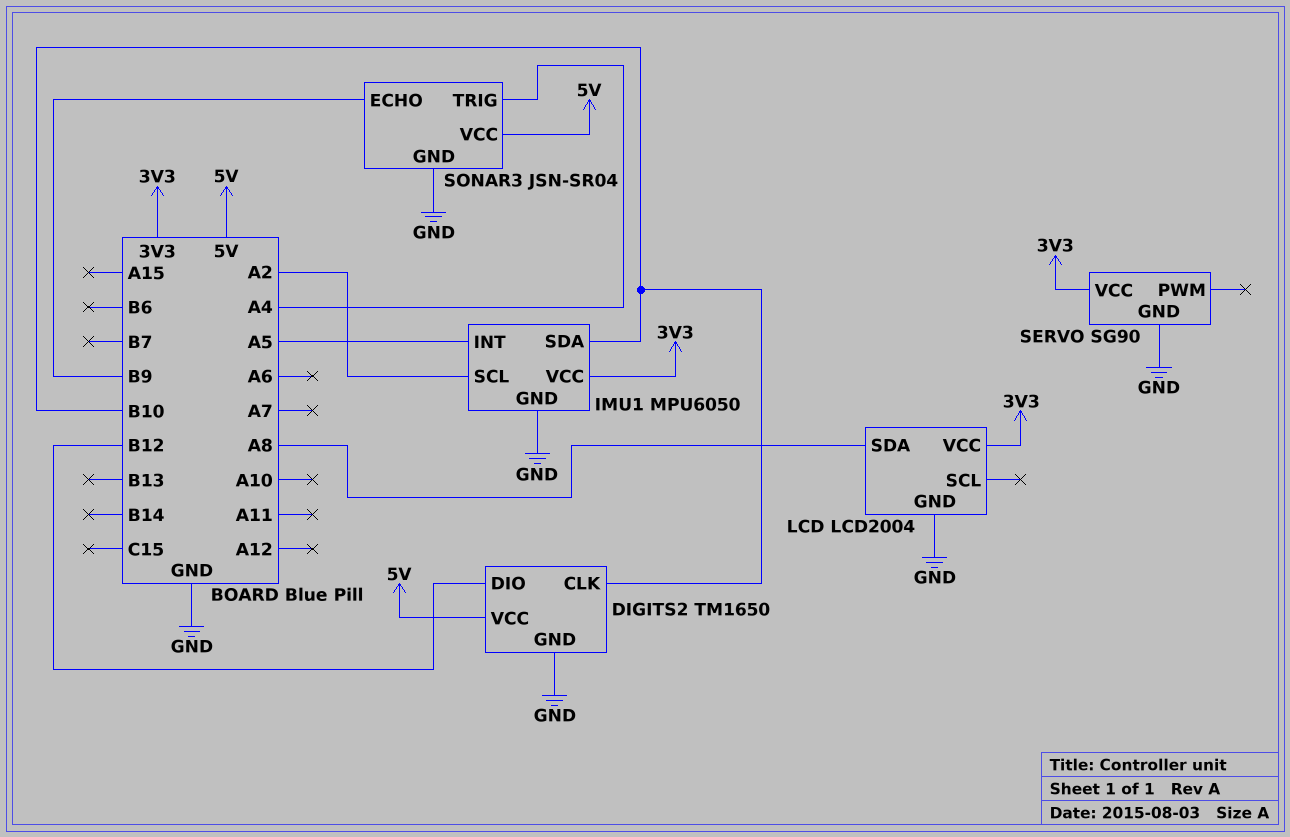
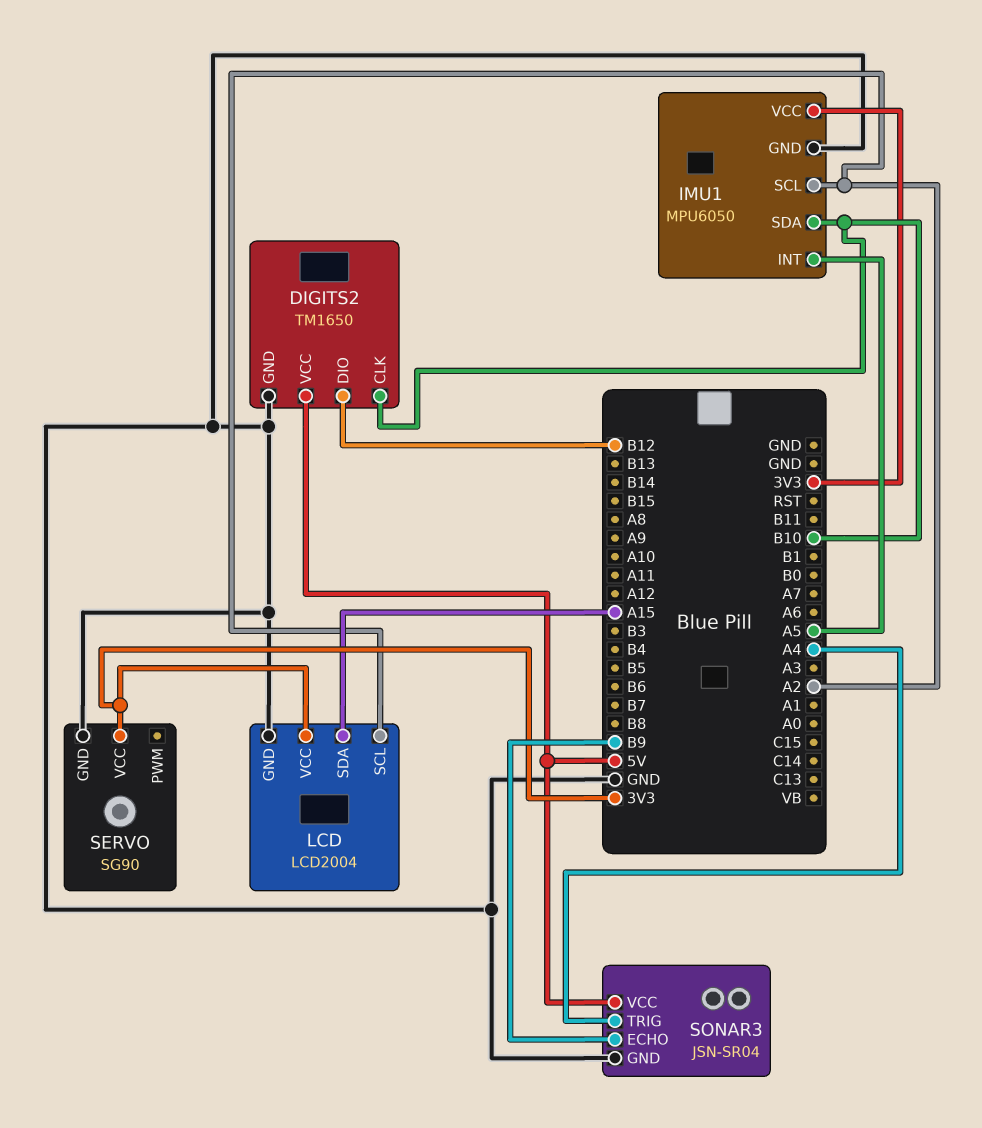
LCD pin SCL: none -> A2
LCD pin SDA: A8 -> A15

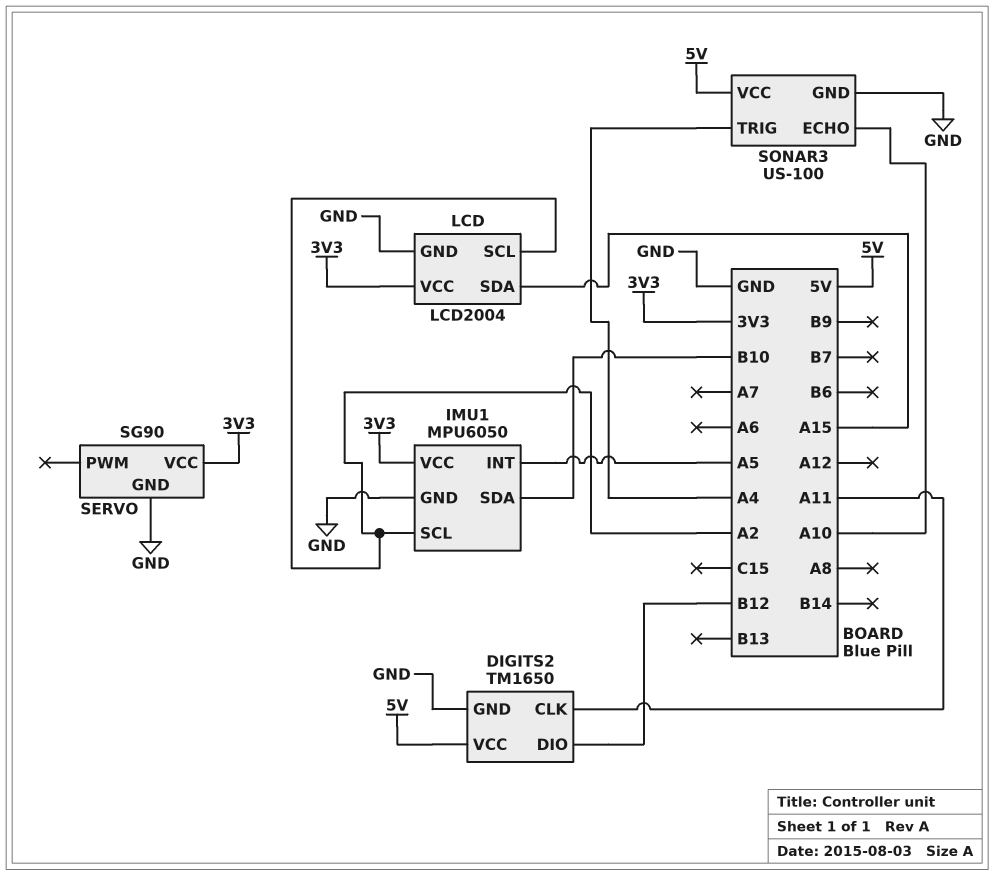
DIGITS2 pin CLK: B10 -> A11
SONAR3: JSN-SR04 -> US-100
SONAR3 pin ECHO: B9 -> A10

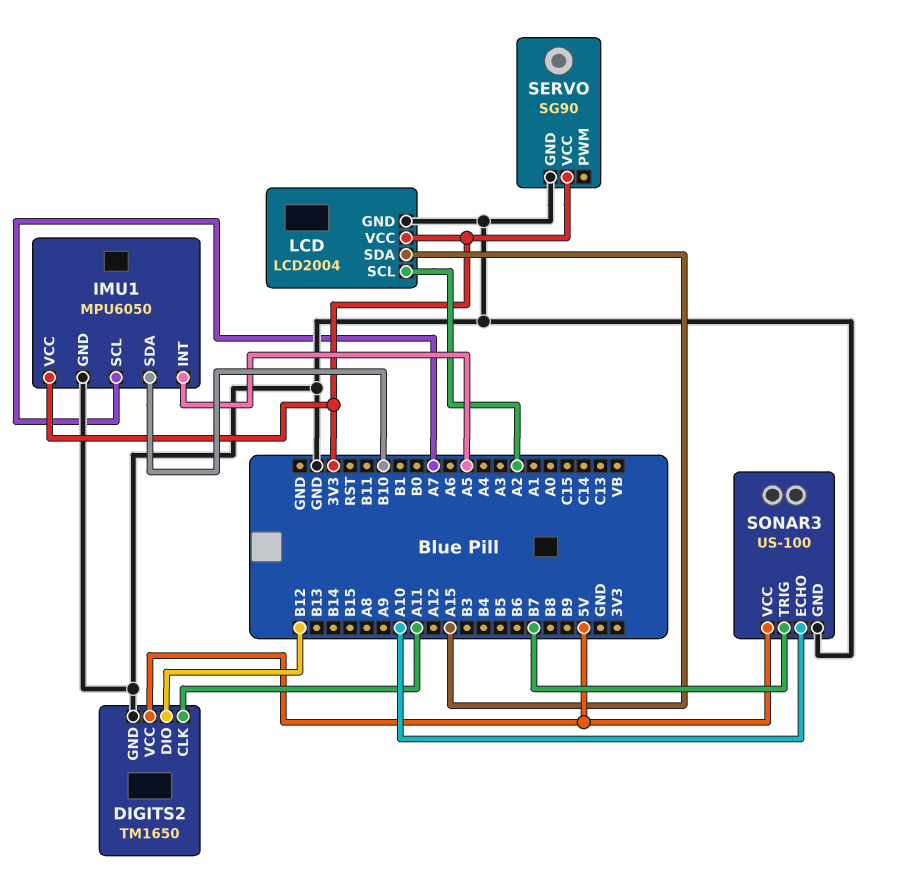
IMU1 pin SCL: A2 -> A7
SONAR3 pin TRIG: A4 -> B7

